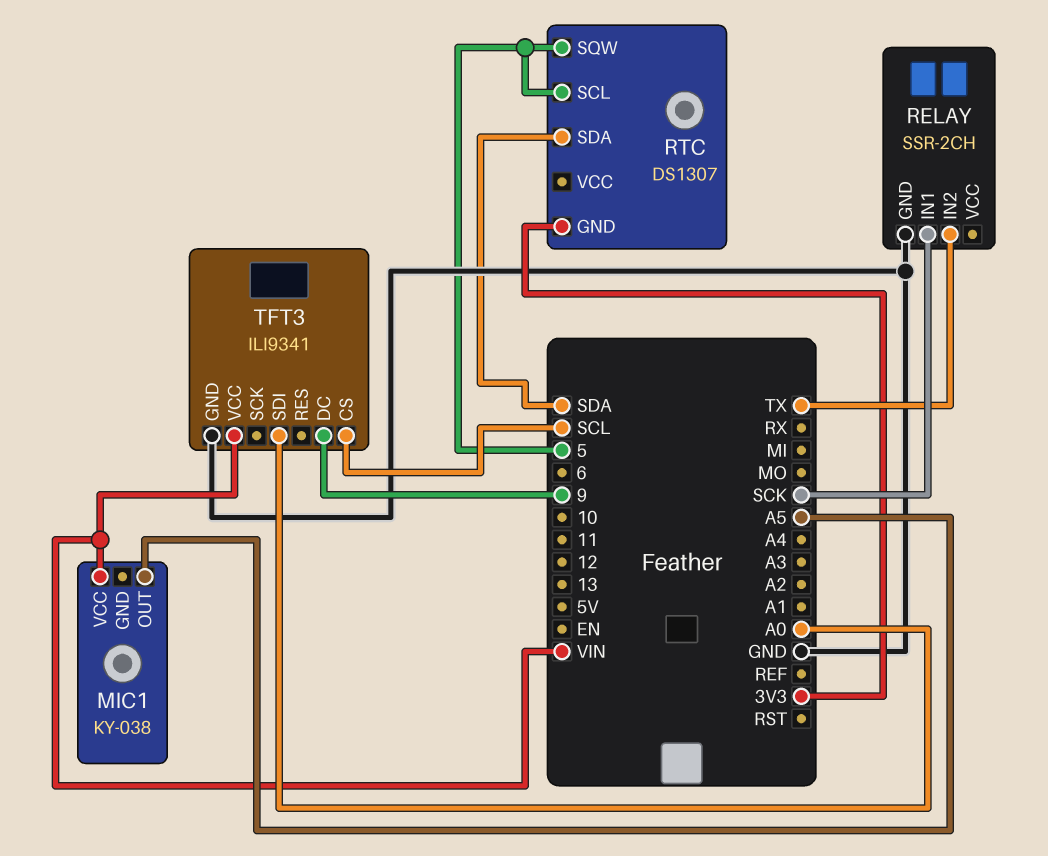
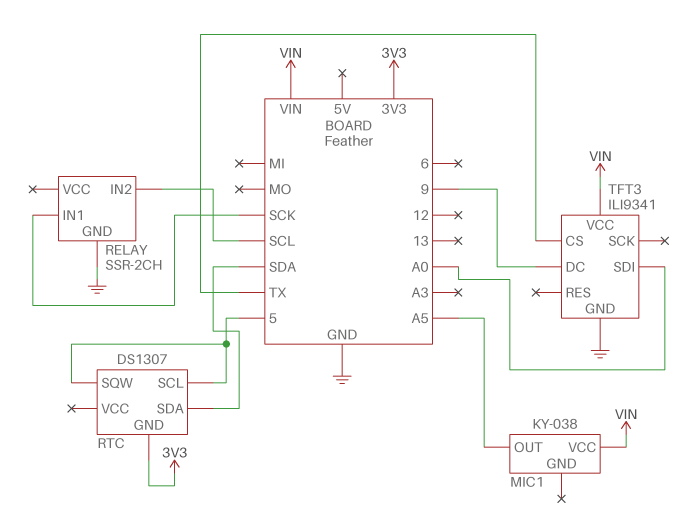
RELAY pin IN2: TX -> SCL
TFT3 pin CS: SCL -> TX

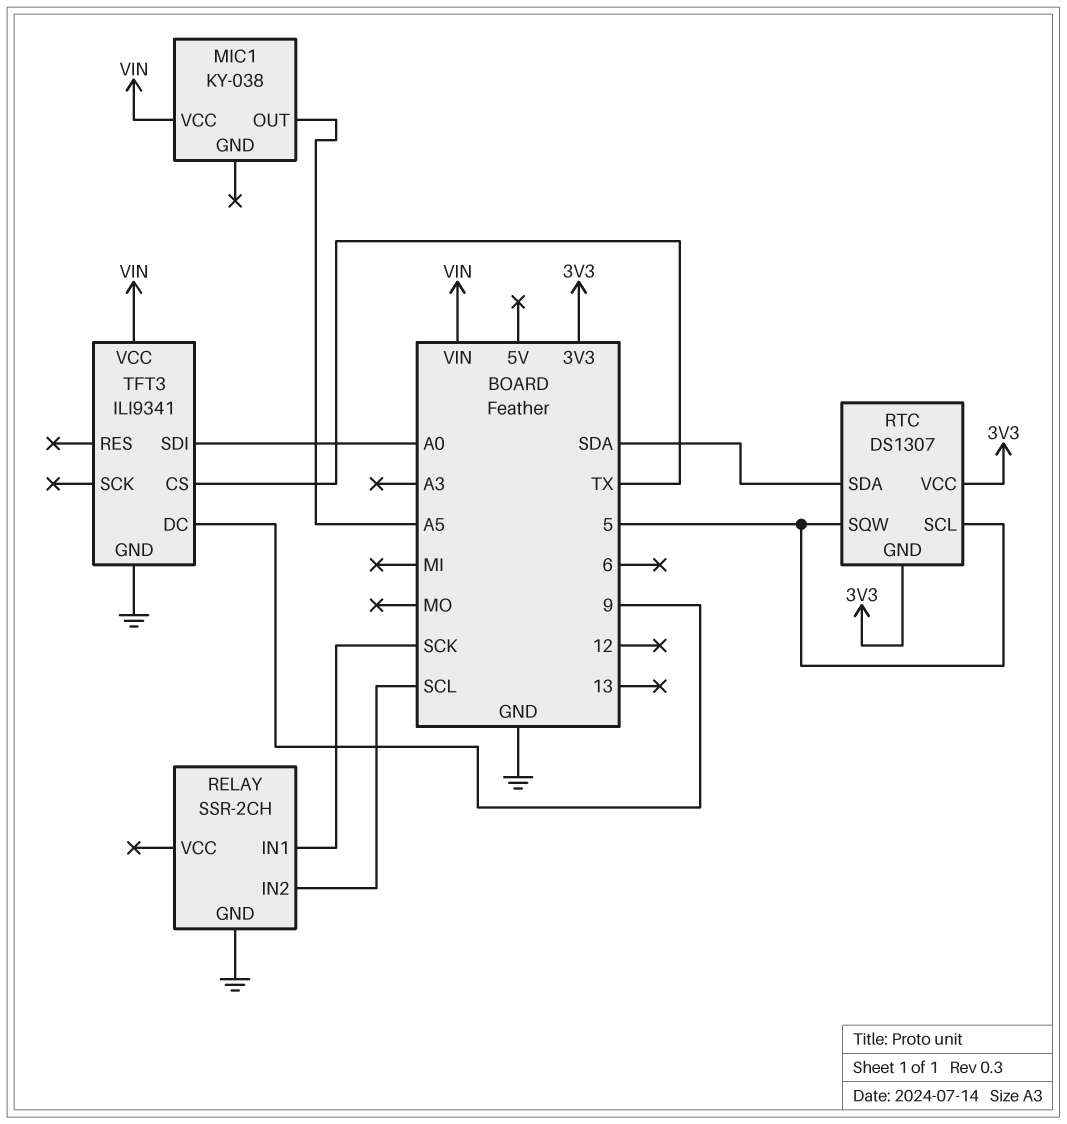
RTC pin VCC: none -> 3V3

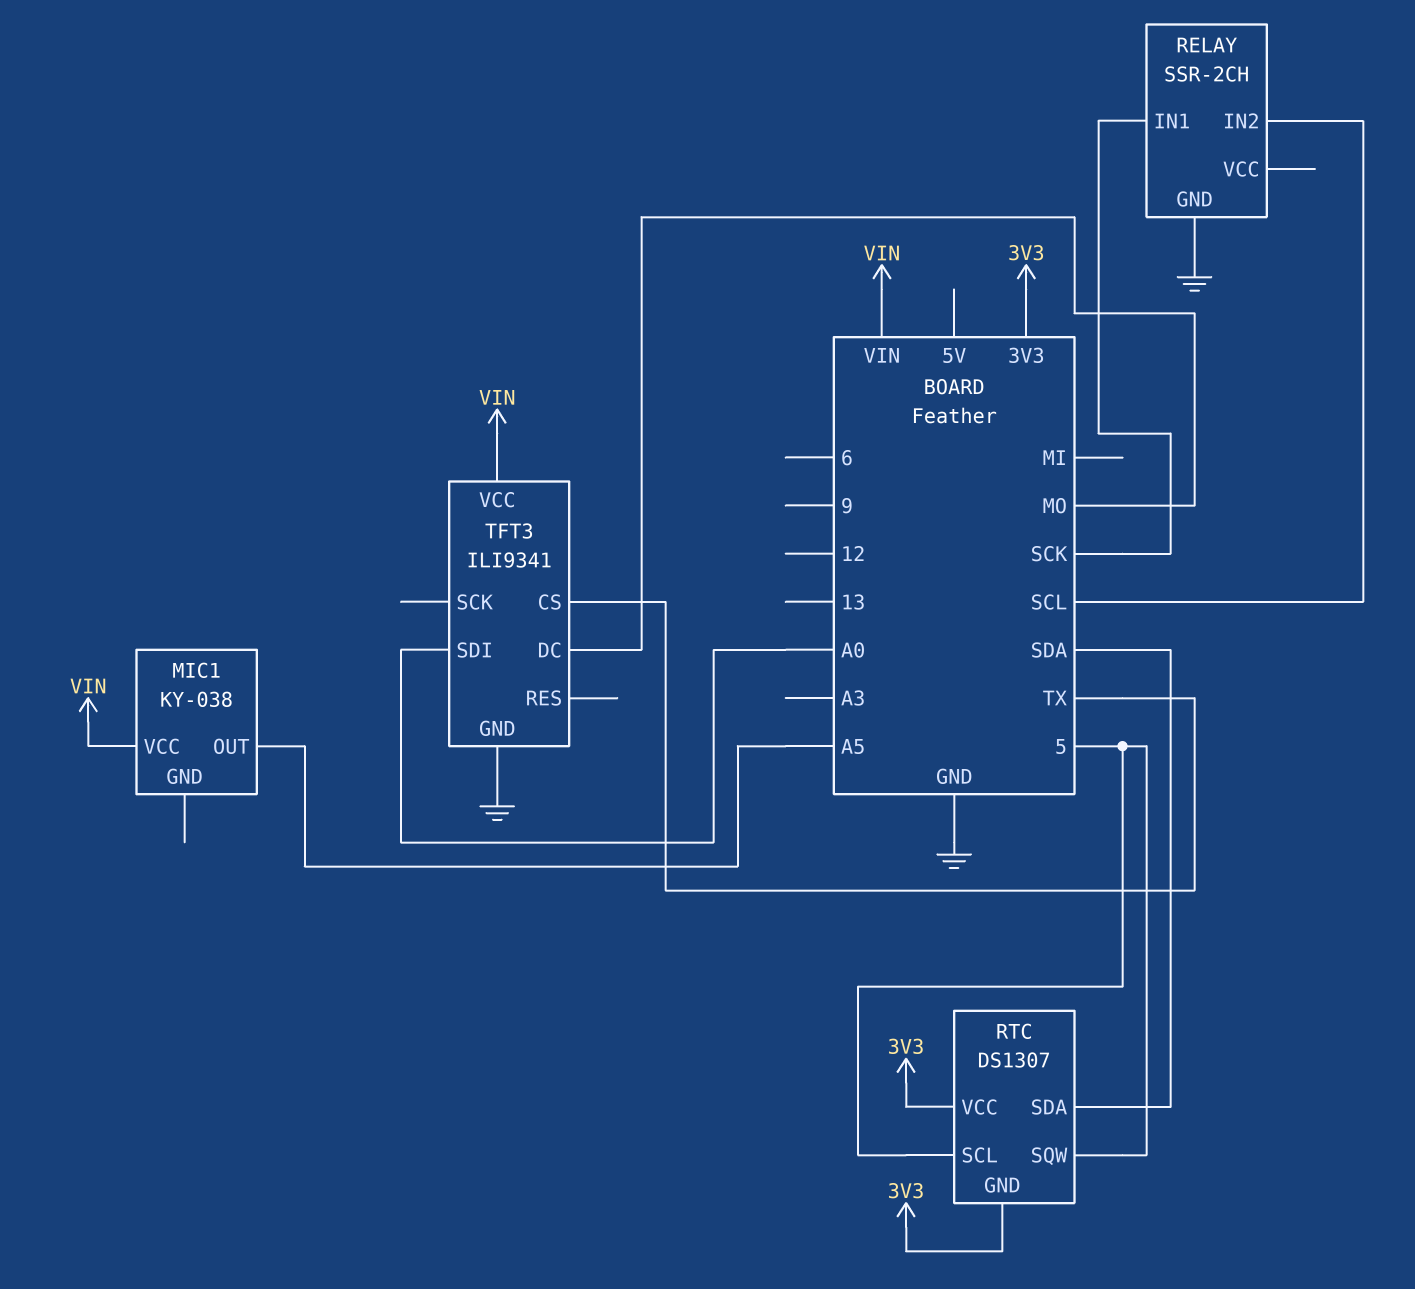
TFT3 pin DC: 9 -> MO

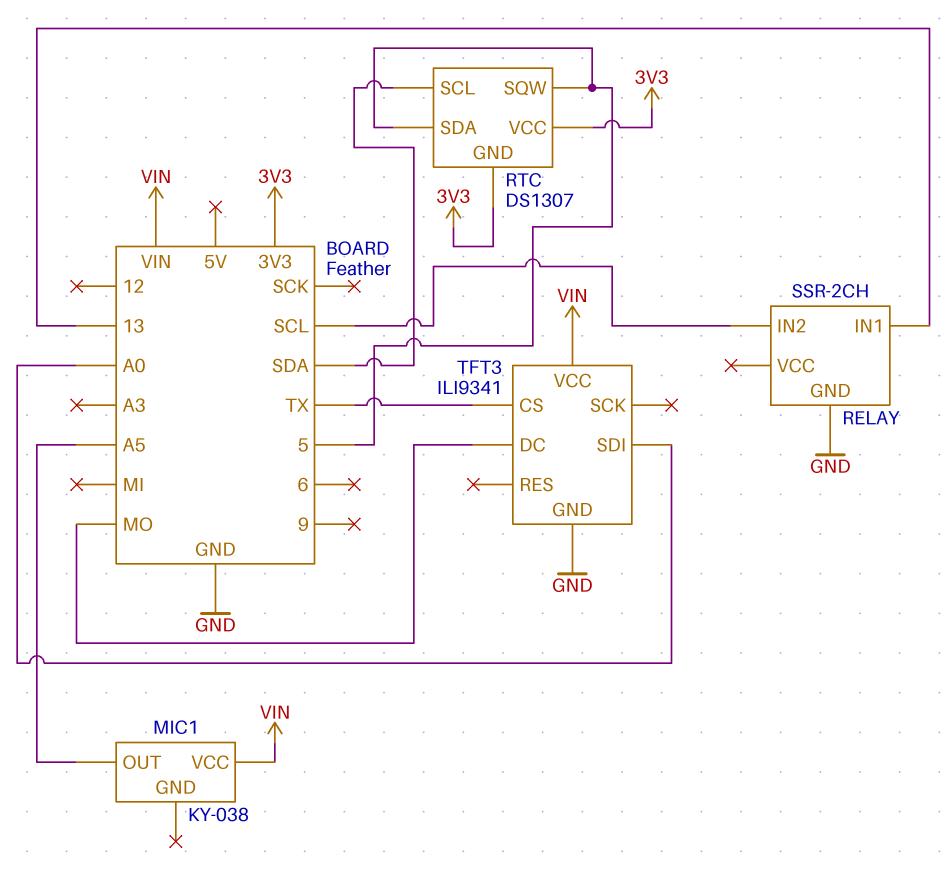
RELAY pin IN1: SCK -> 13
RTC pin SCL: 5 -> SDA
RTC pin SDA: SDA -> 5

